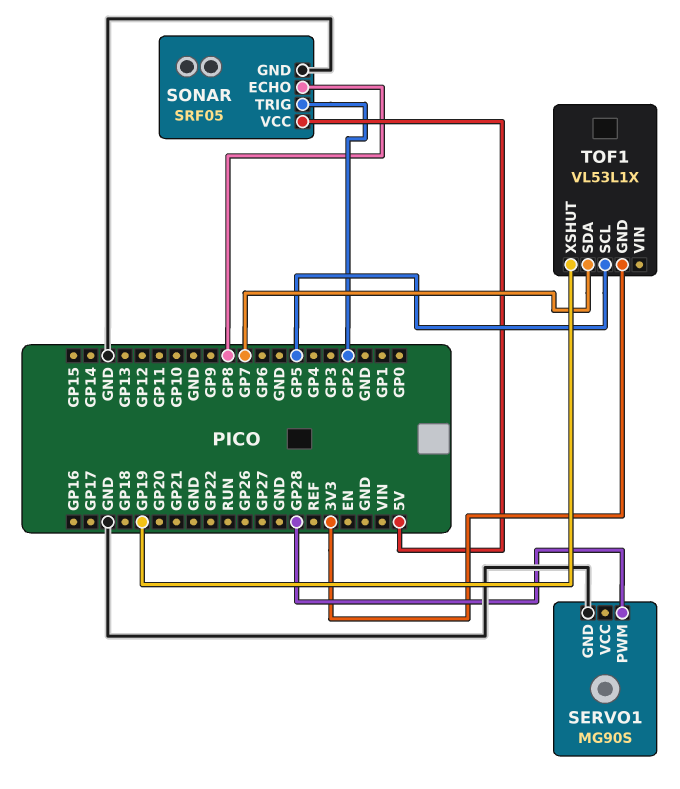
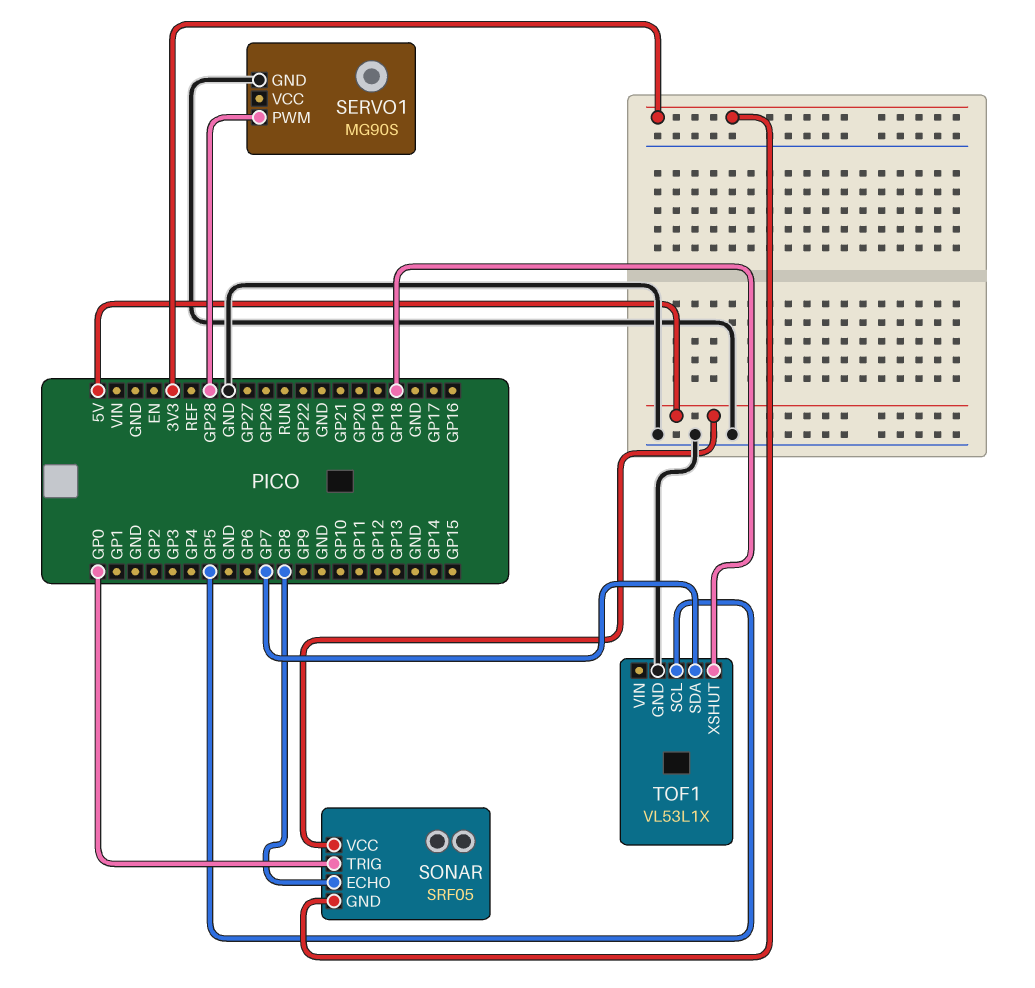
SONAR pin GND: GND -> 3V3
SONAR pin TRIG: GP2 -> GP0
TOF1 pin GND: 3V3 -> GND
TOF1 pin XSHUT: GP19 -> GP18

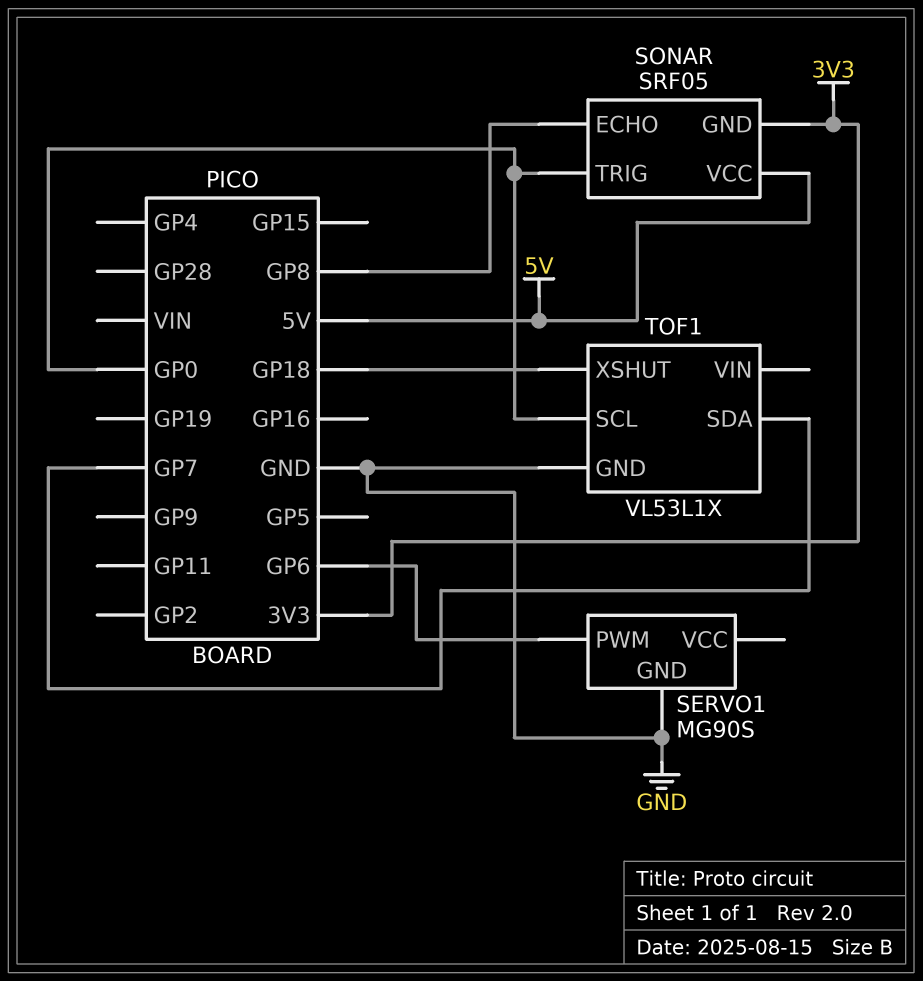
SERVO1 pin PWM: GP28 -> GP6
TOF1 pin SCL: GP5 -> GP0

